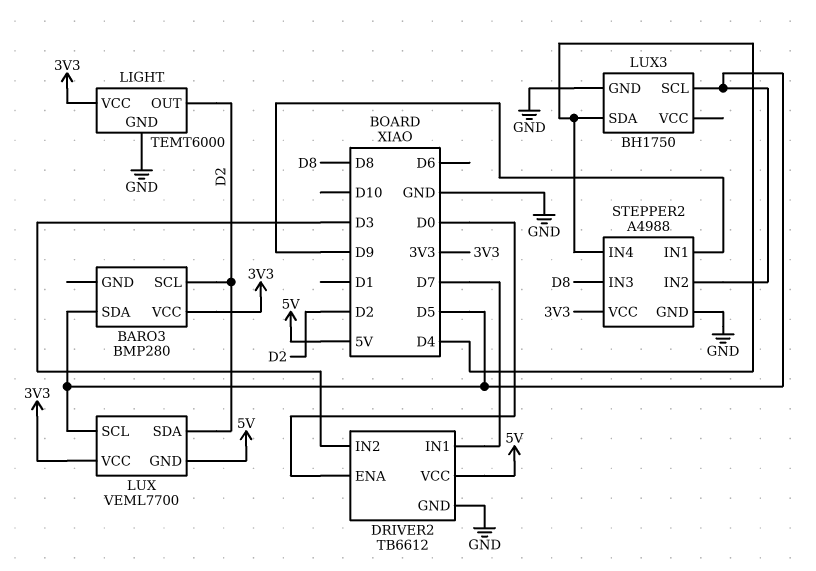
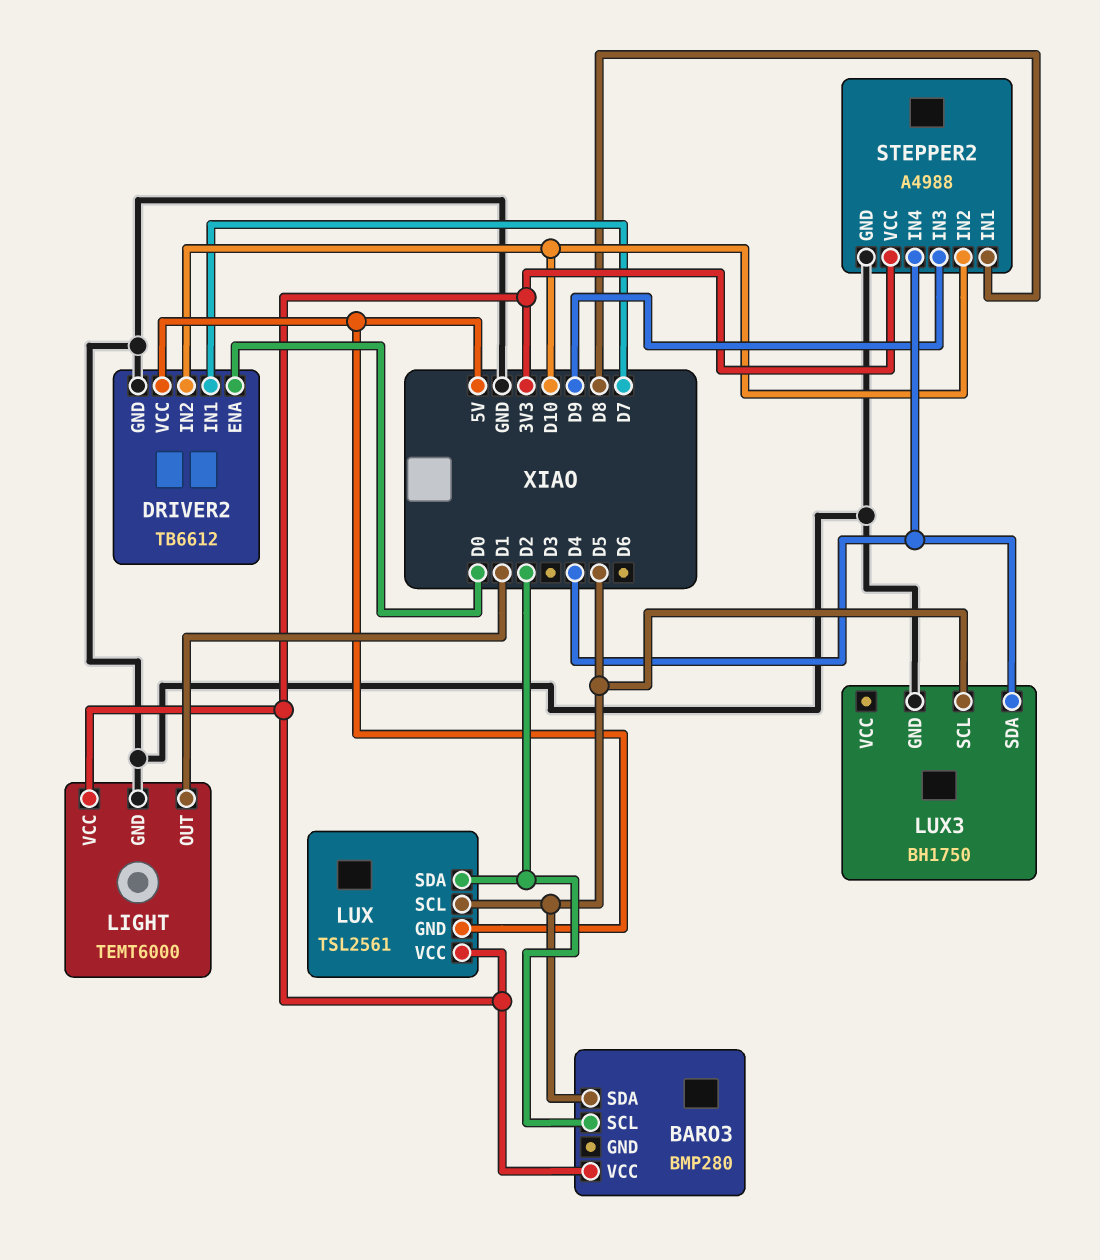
DRIVER2 pin IN2: D3 -> D10
LIGHT pin OUT: D2 -> D1
LUX: VEML7700 -> TSL2561
STEPPER2 pin IN1: D9 -> D8
STEPPER2 pin IN2: D5 -> D10
STEPPER2 pin IN3: D8 -> D9

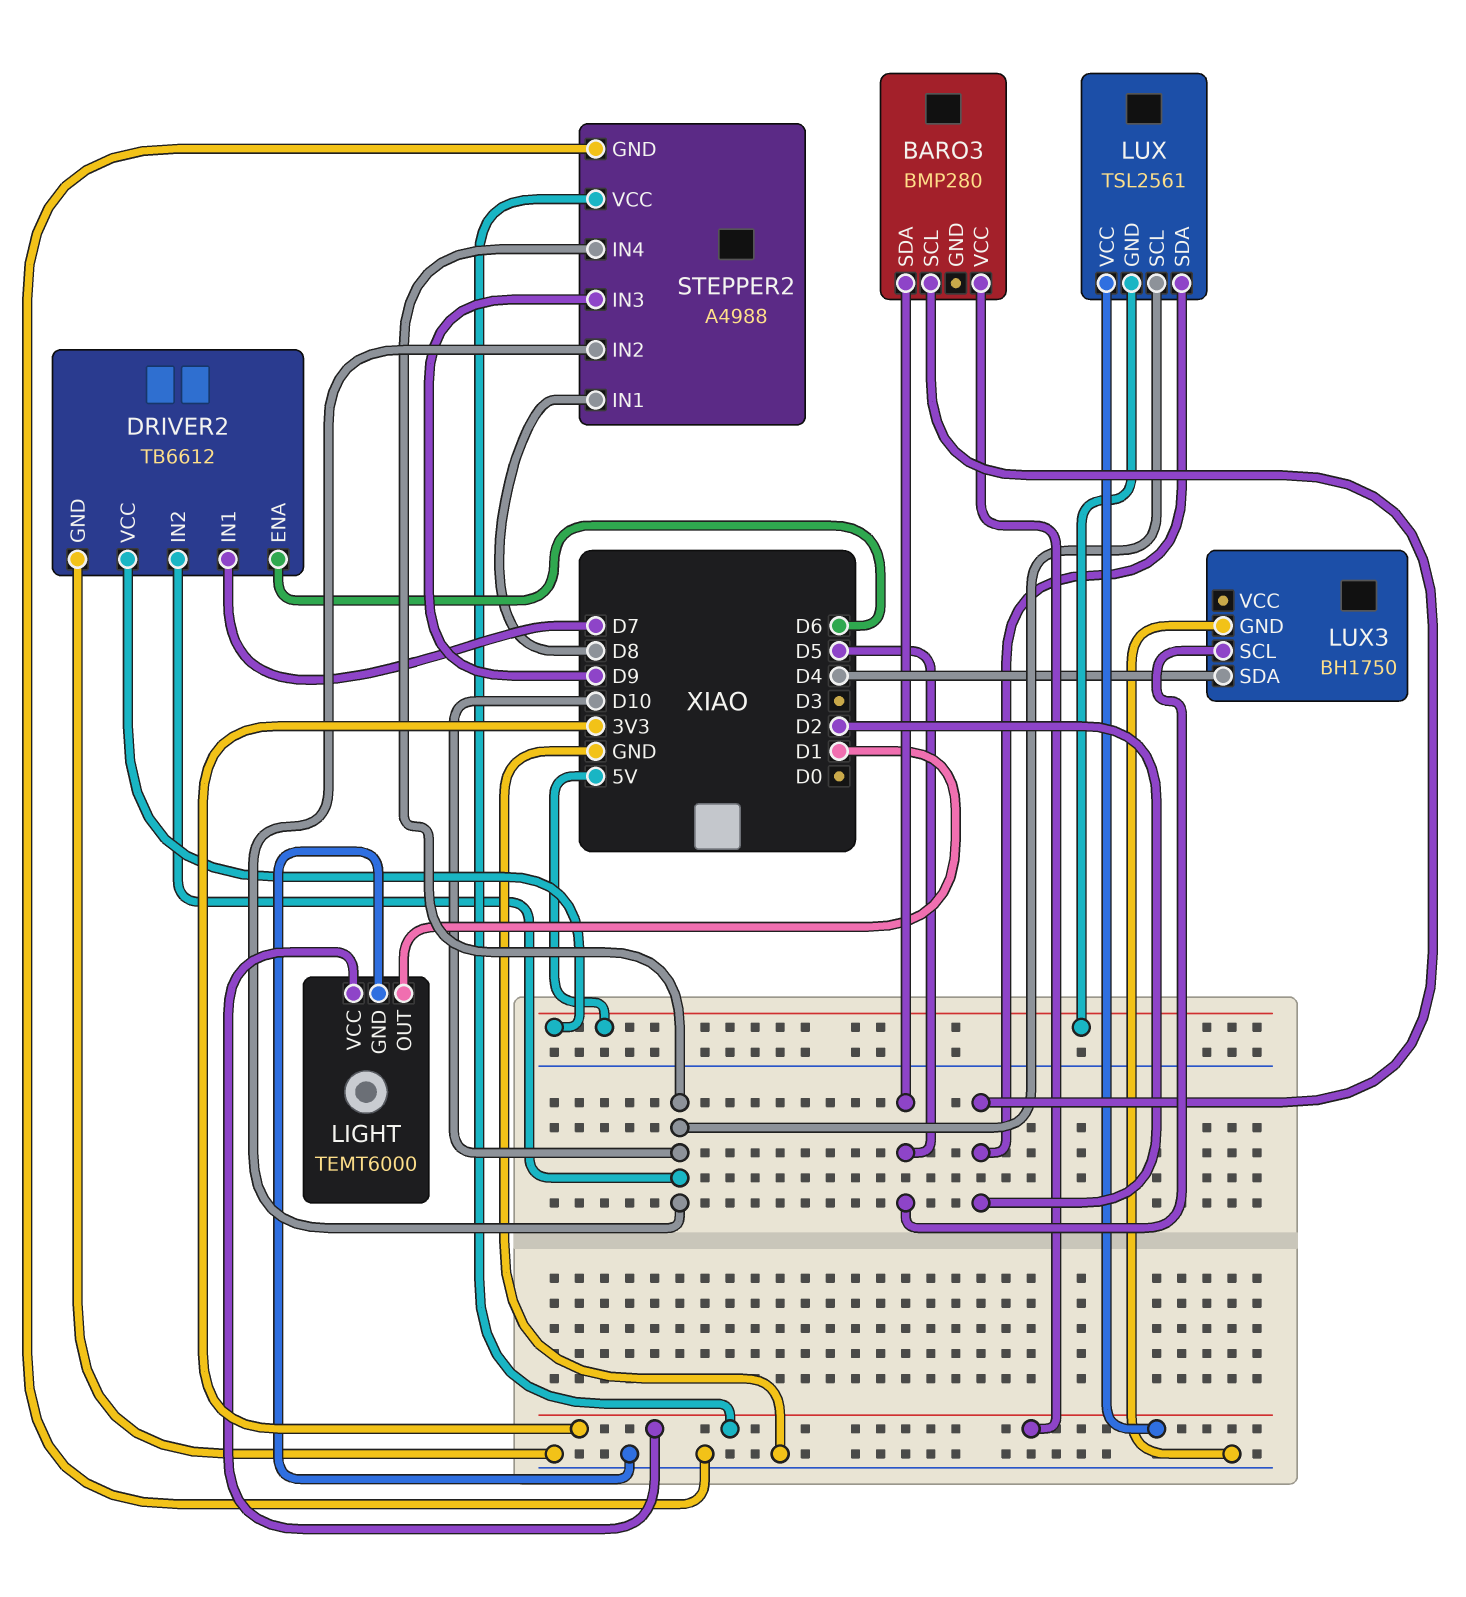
DRIVER2 pin ENA: D0 -> D6
LUX pin SCL: D5 -> D10
STEPPER2 pin IN4: D4 -> D10

